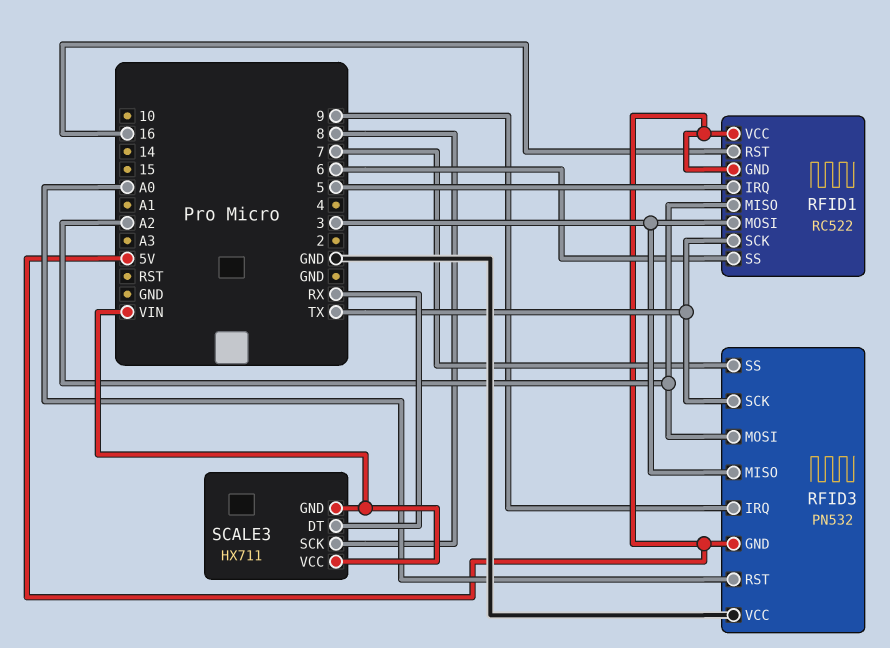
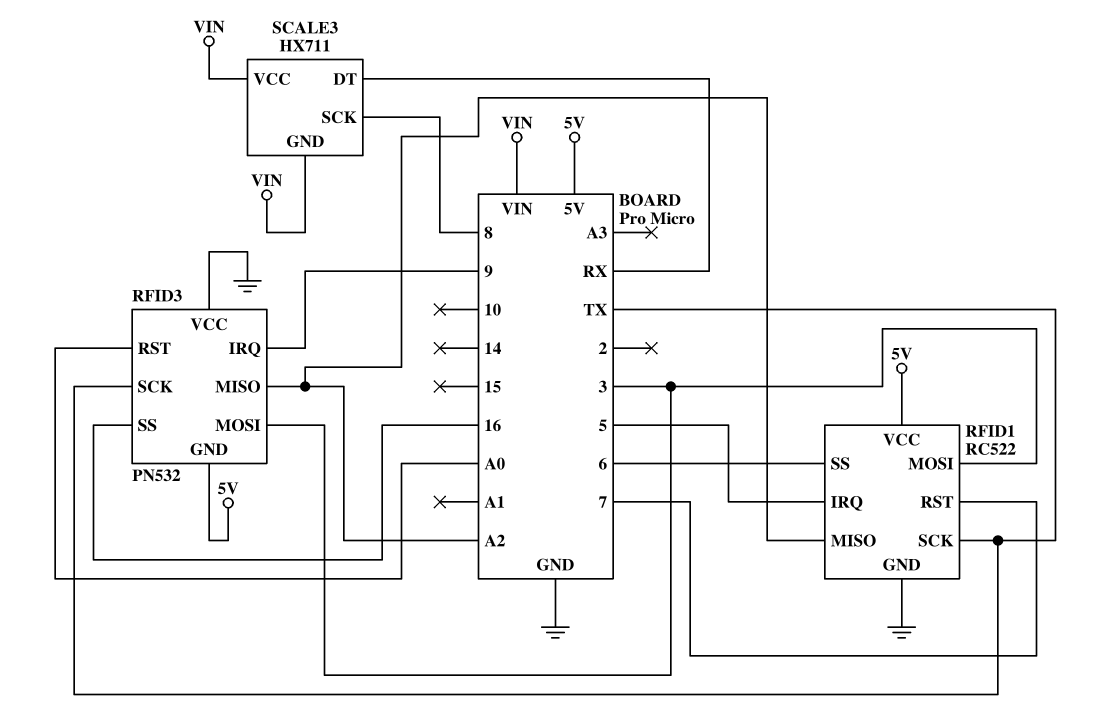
RFID1 pin GND: 5V -> GND
RFID1 pin RST: 16 -> 7
RFID3 pin MISO: 3 -> A2
RFID3 pin MOSI: A2 -> 3
RFID3 pin SS: 7 -> 16

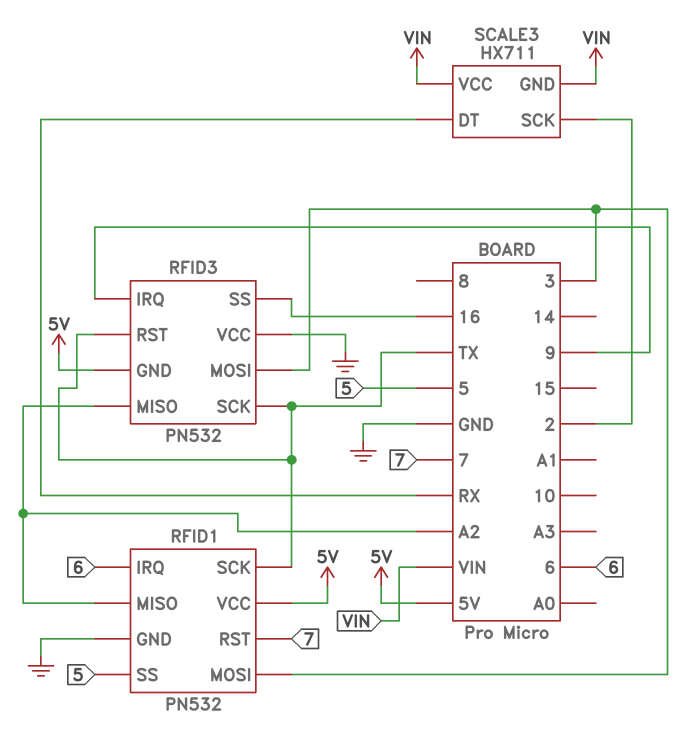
RFID1: RC522 -> PN532
RFID1 pin IRQ: 5 -> 6
RFID1 pin SS: 6 -> 5
RFID3 pin RST: A0 -> TX
SCALE3 pin SCK: 8 -> 2

